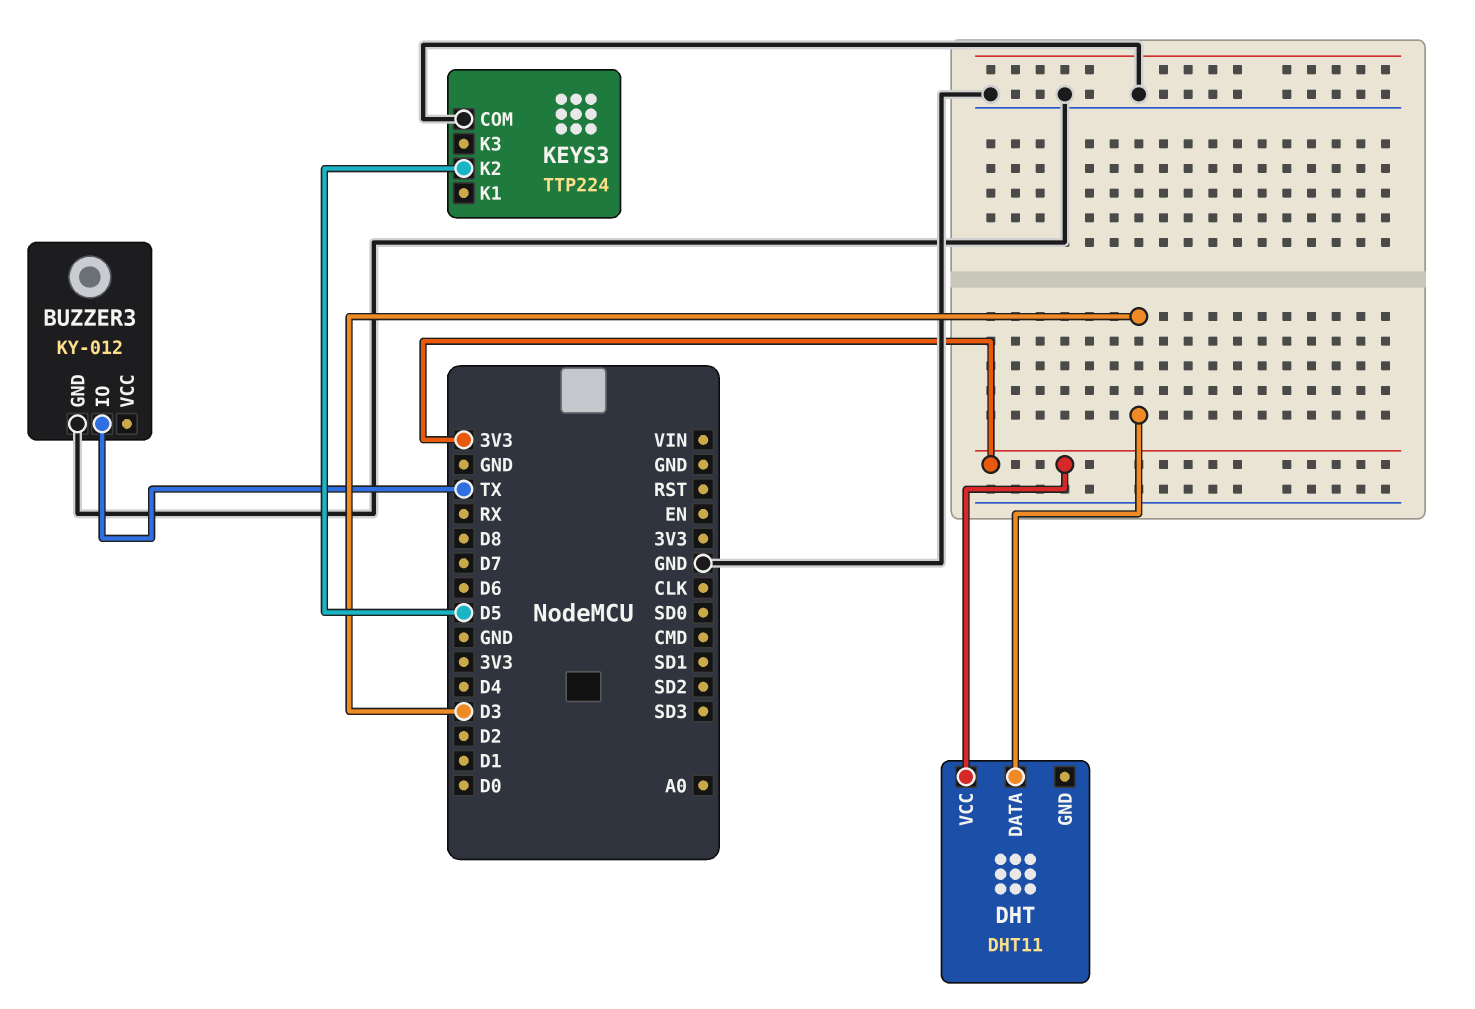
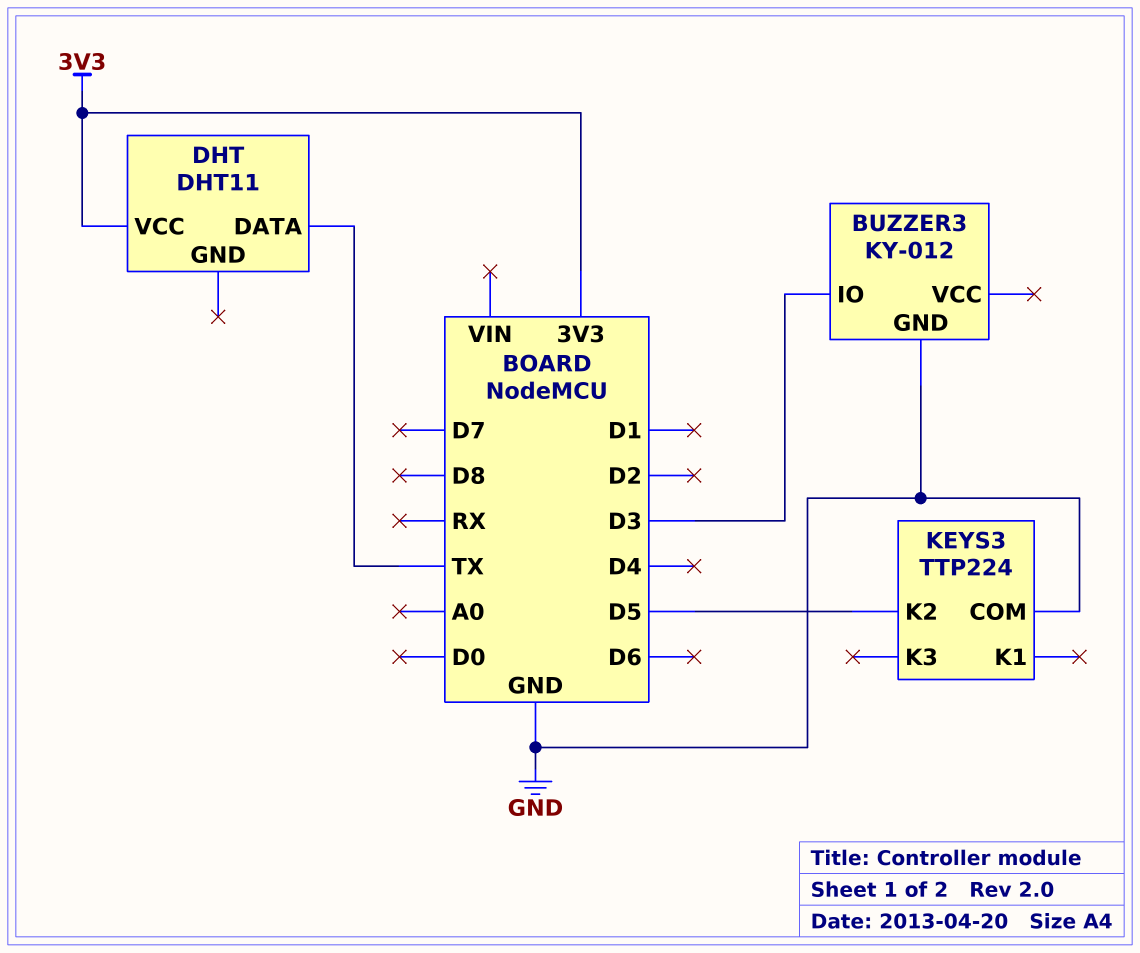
BUZZER3 pin IO: TX -> D3
DHT pin DATA: D3 -> TX

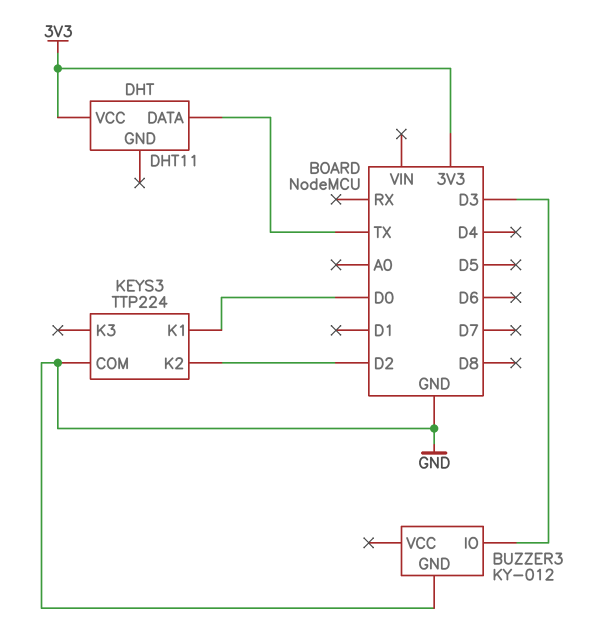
KEYS3 pin K1: none -> D0
KEYS3 pin K2: D5 -> D2

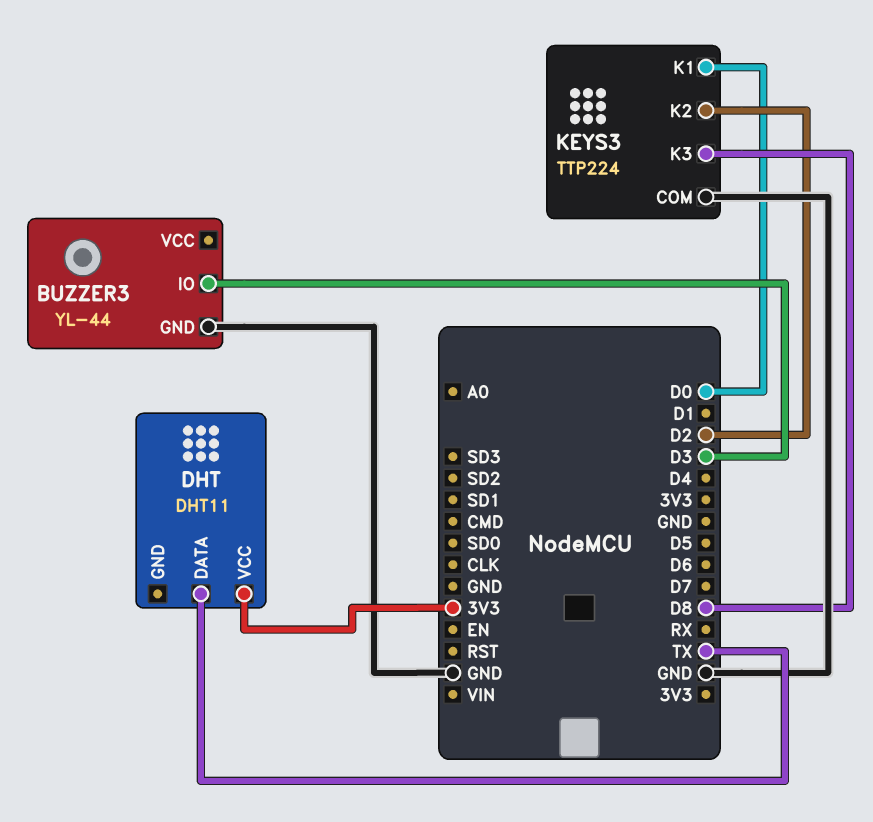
BUZZER3: KY-012 -> YL-44
KEYS3 pin K3: none -> D8

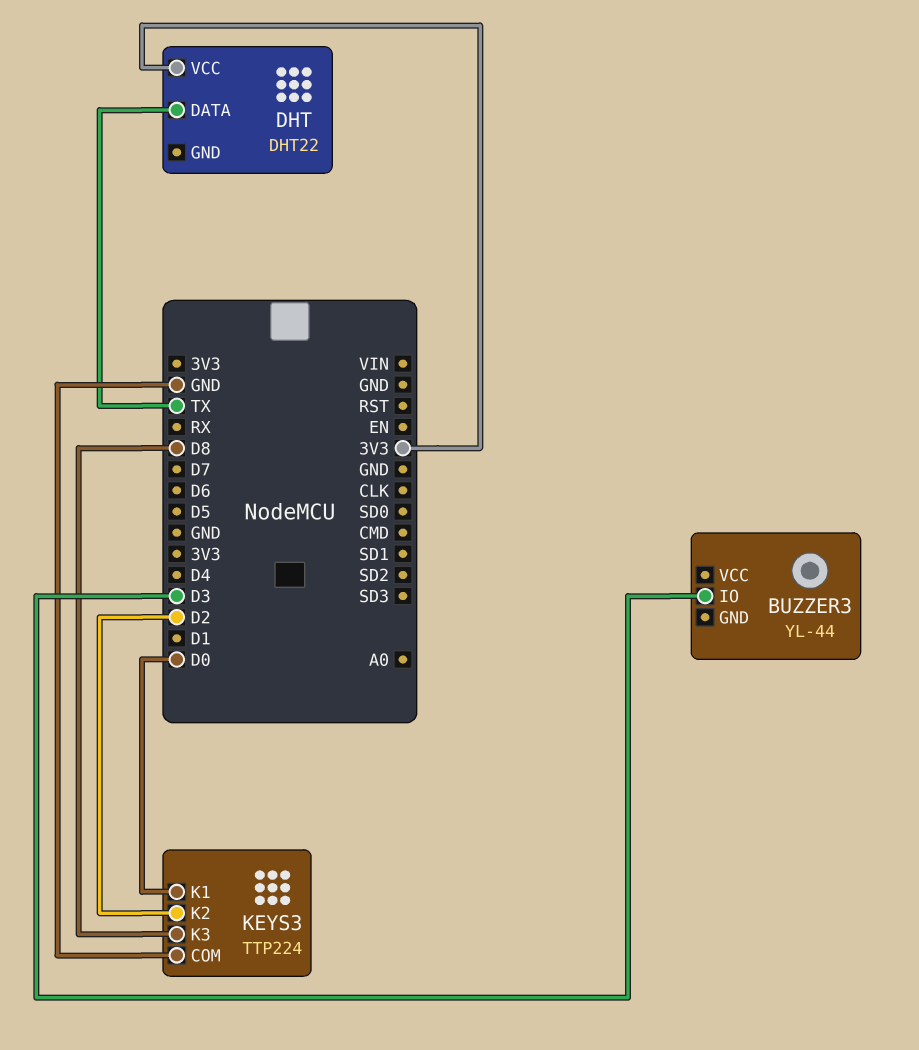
BUZZER3 pin GND: GND -> none
DHT: DHT11 -> DHT22

